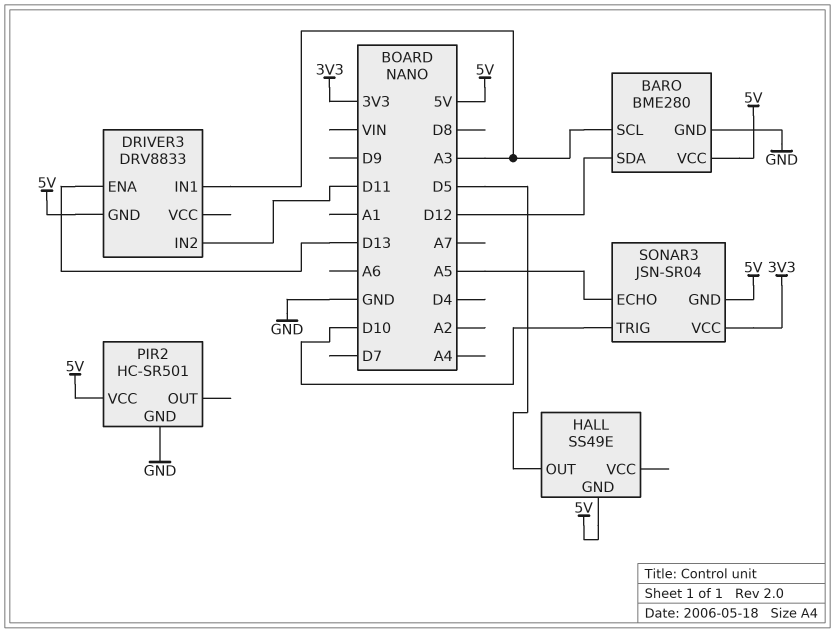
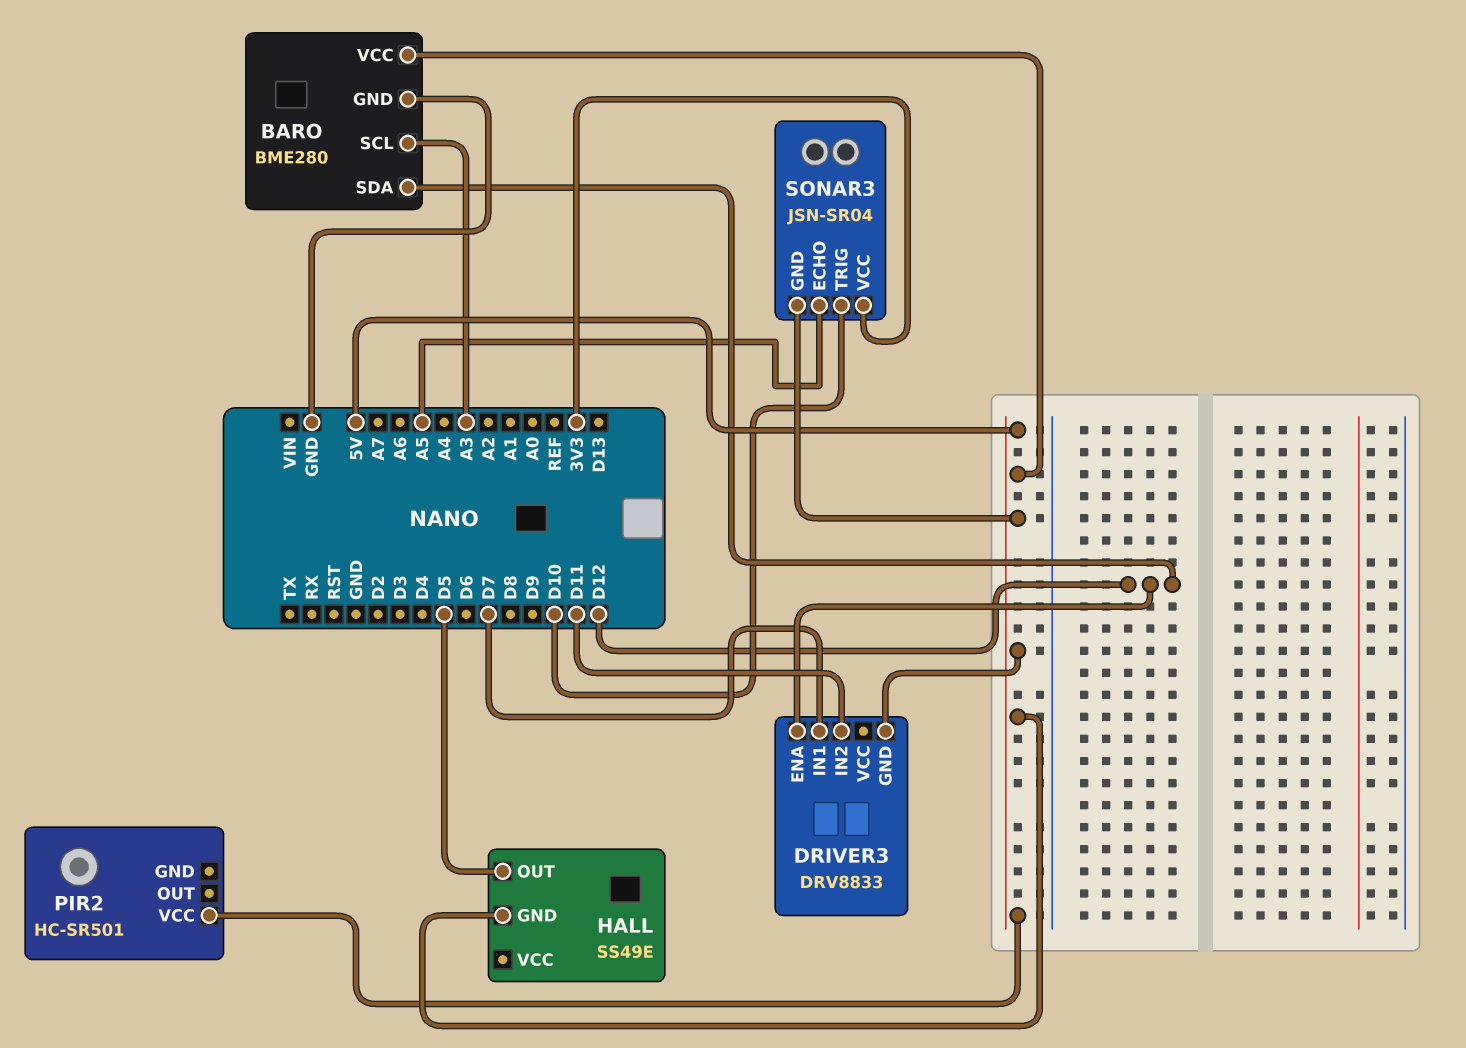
DRIVER3 pin ENA: D13 -> D12
DRIVER3 pin IN1: A3 -> D7
PIR2 pin GND: GND -> none

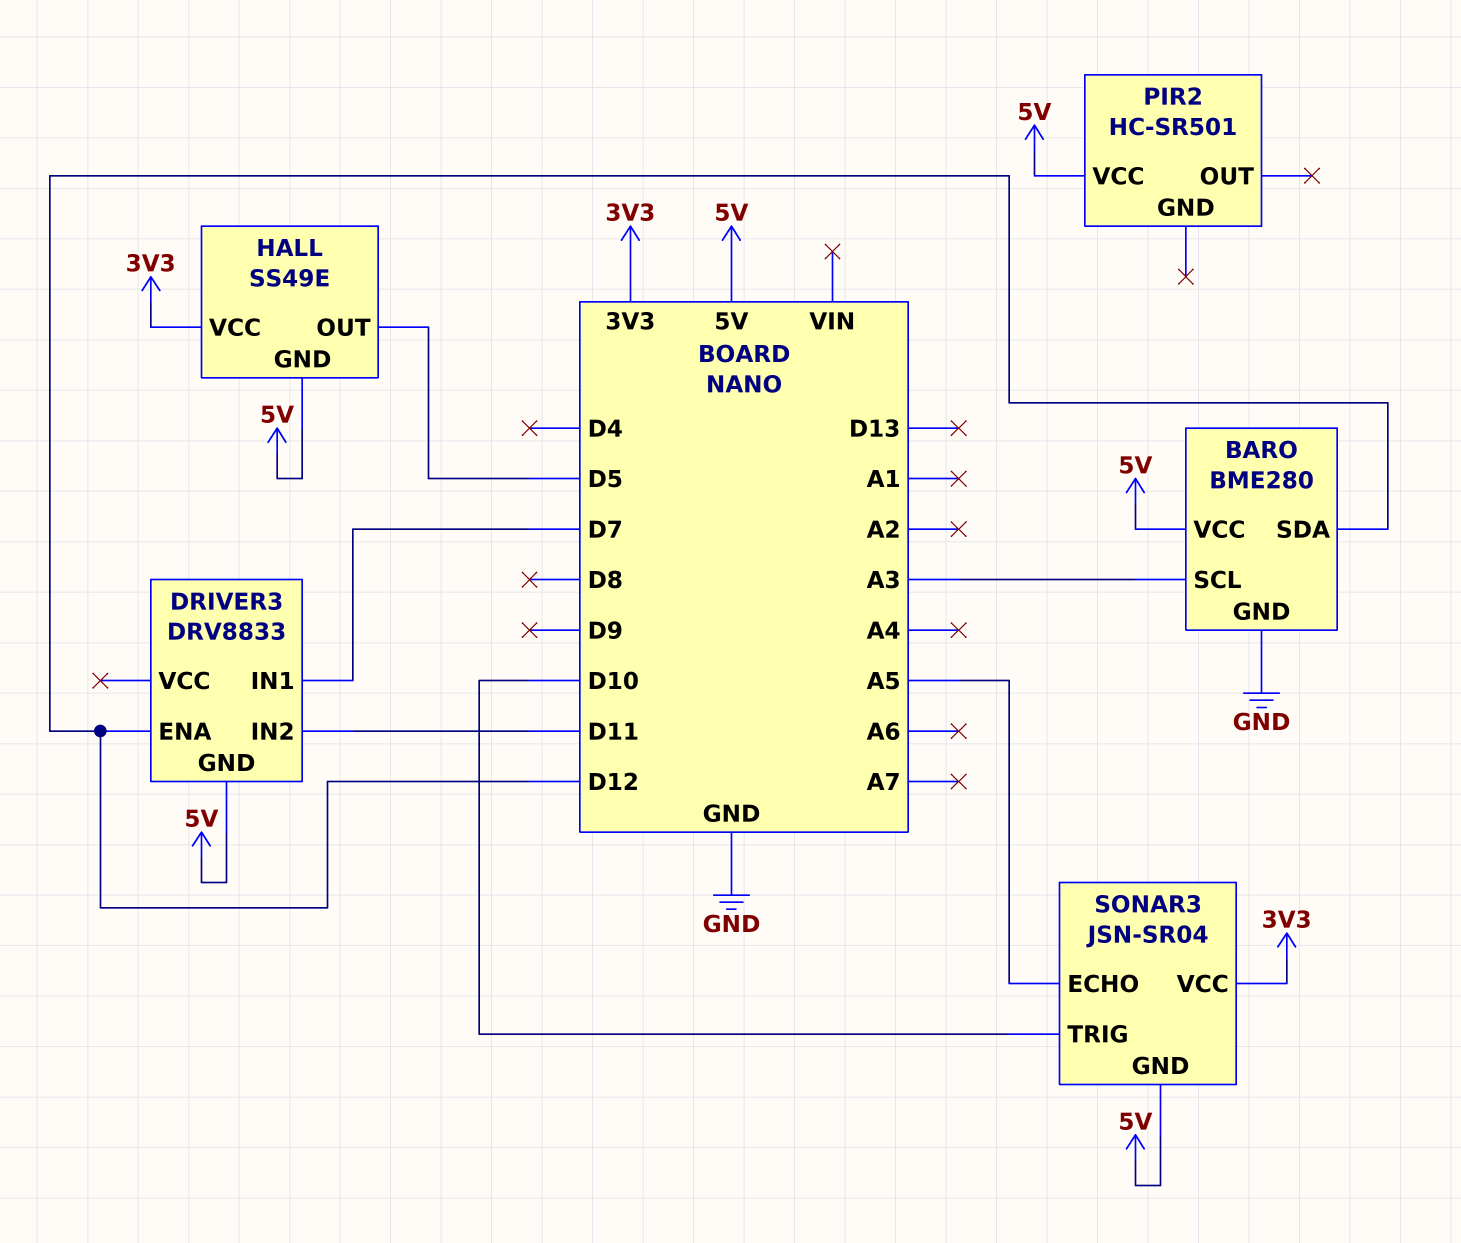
HALL pin VCC: none -> 3V3

